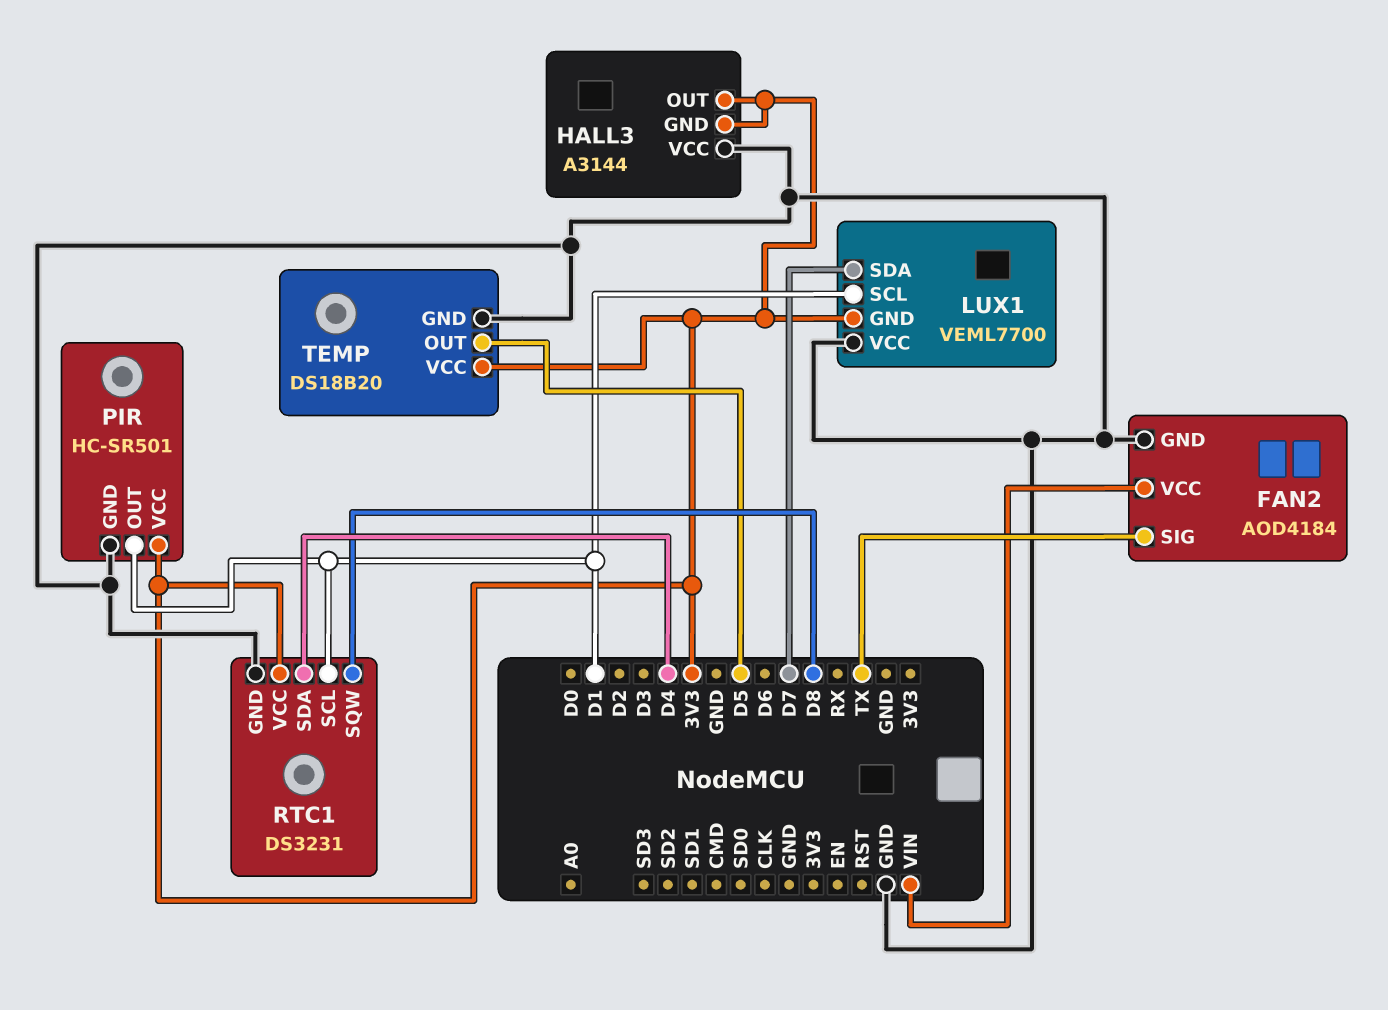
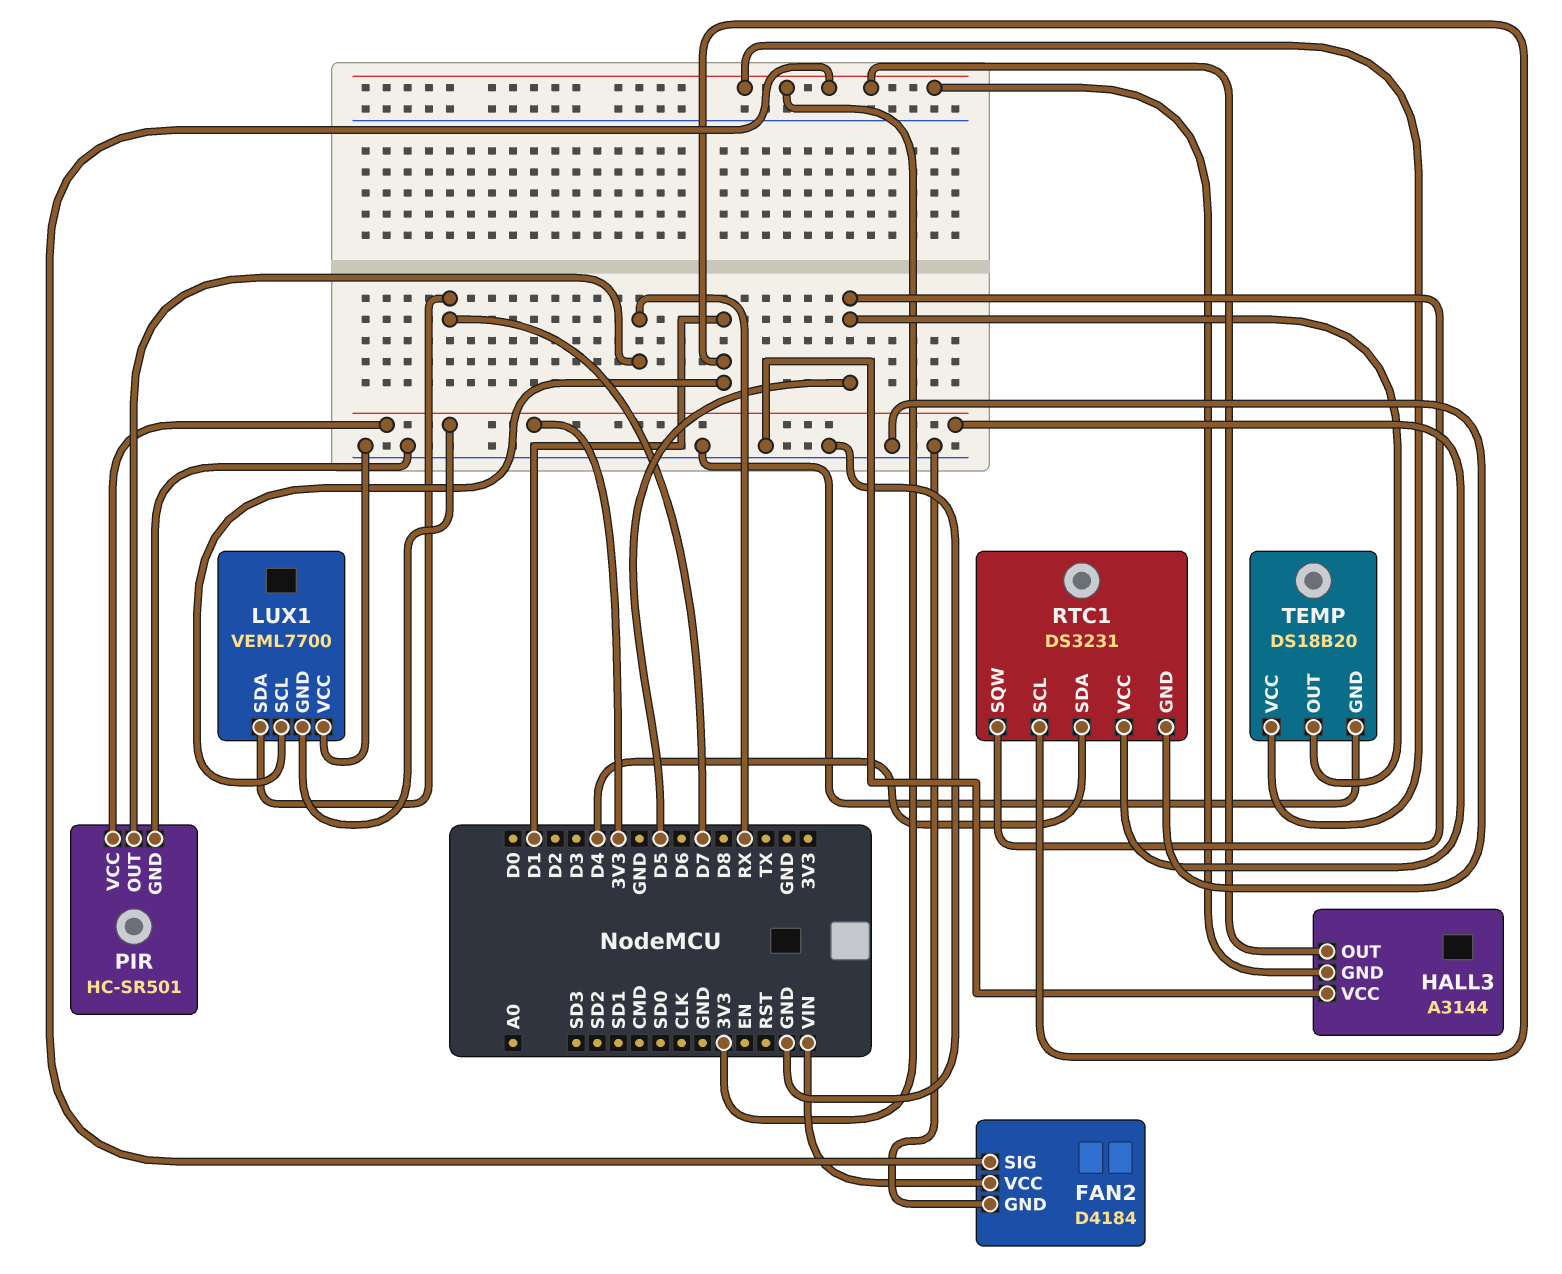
FAN2: AOD4184 -> D4184
FAN2 pin SIG: TX -> 3V3
PIR pin OUT: D1 -> RX
RTC1 pin SQW: D8 -> D5

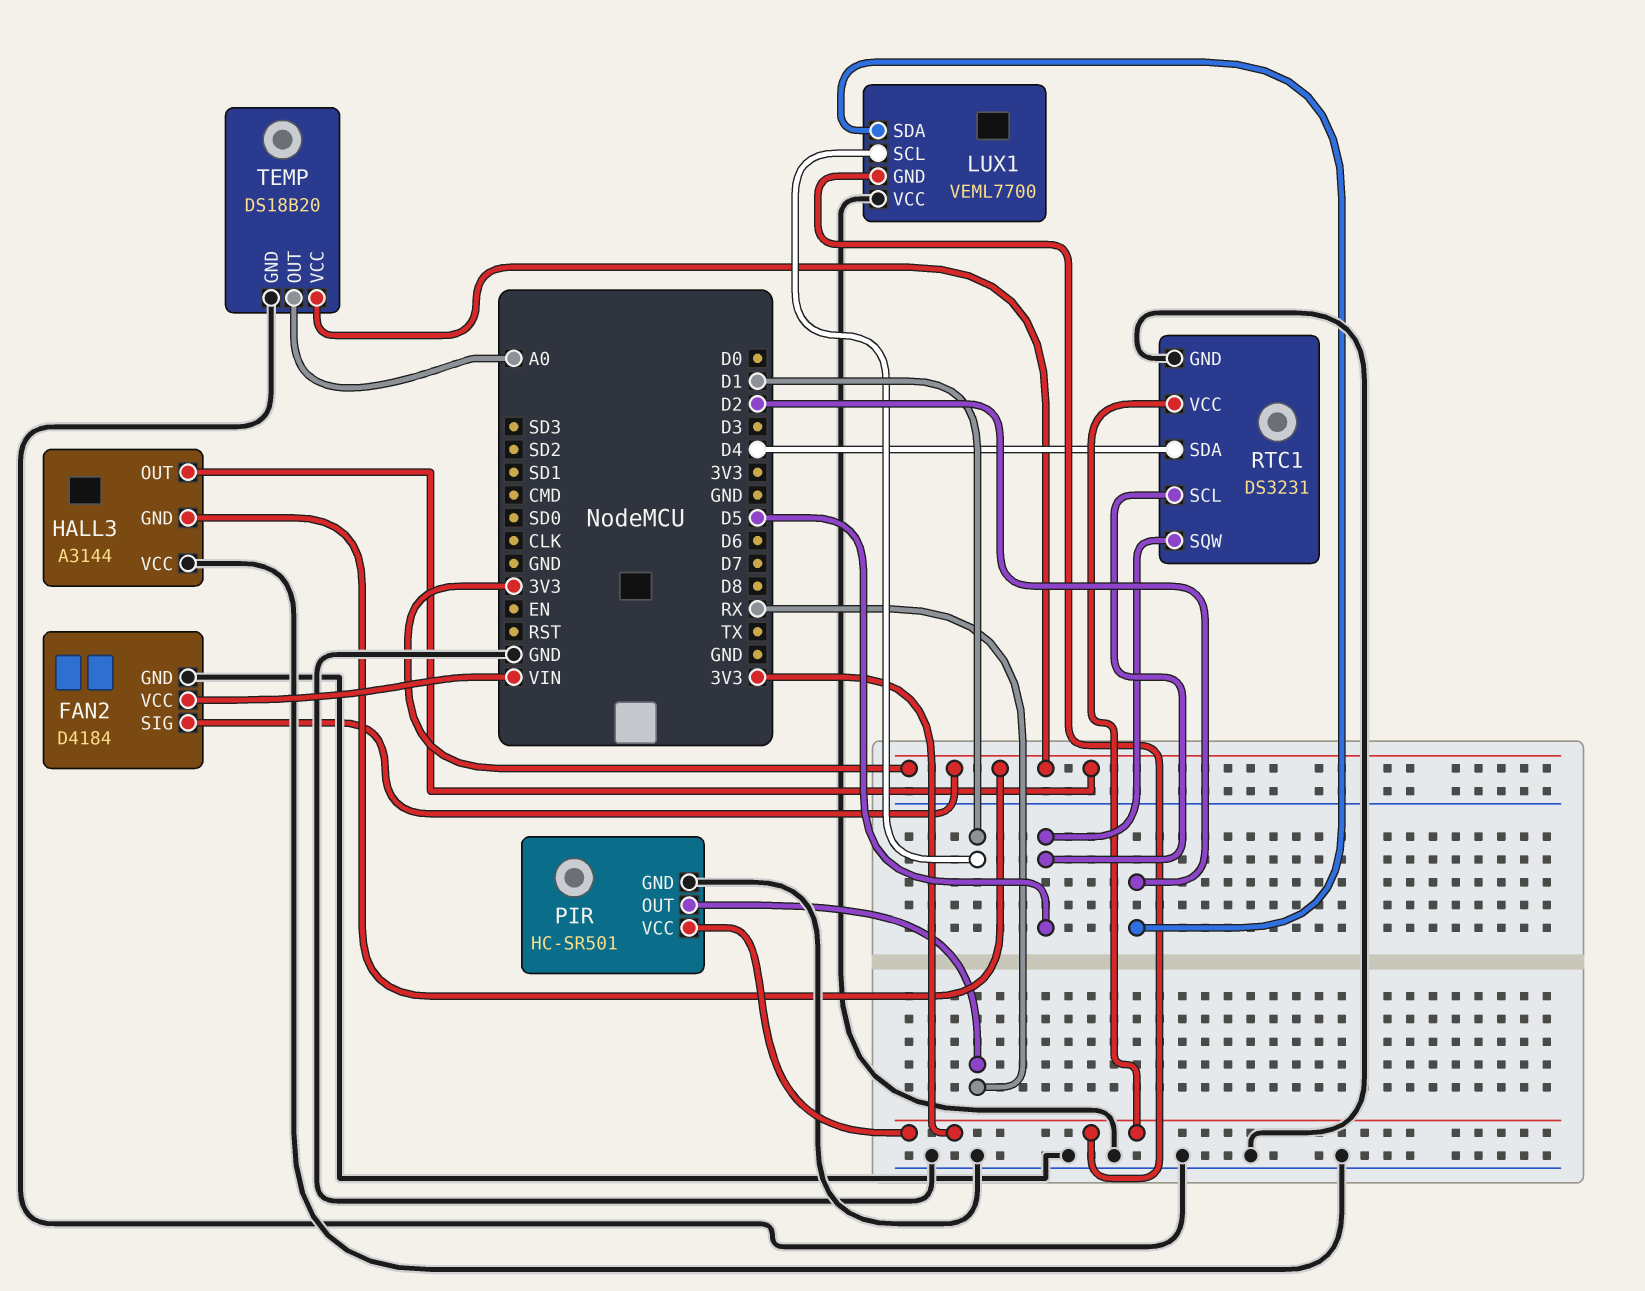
LUX1 pin SDA: D7 -> D2
RTC1 pin SCL: D1 -> D5
TEMP pin OUT: D5 -> A0

